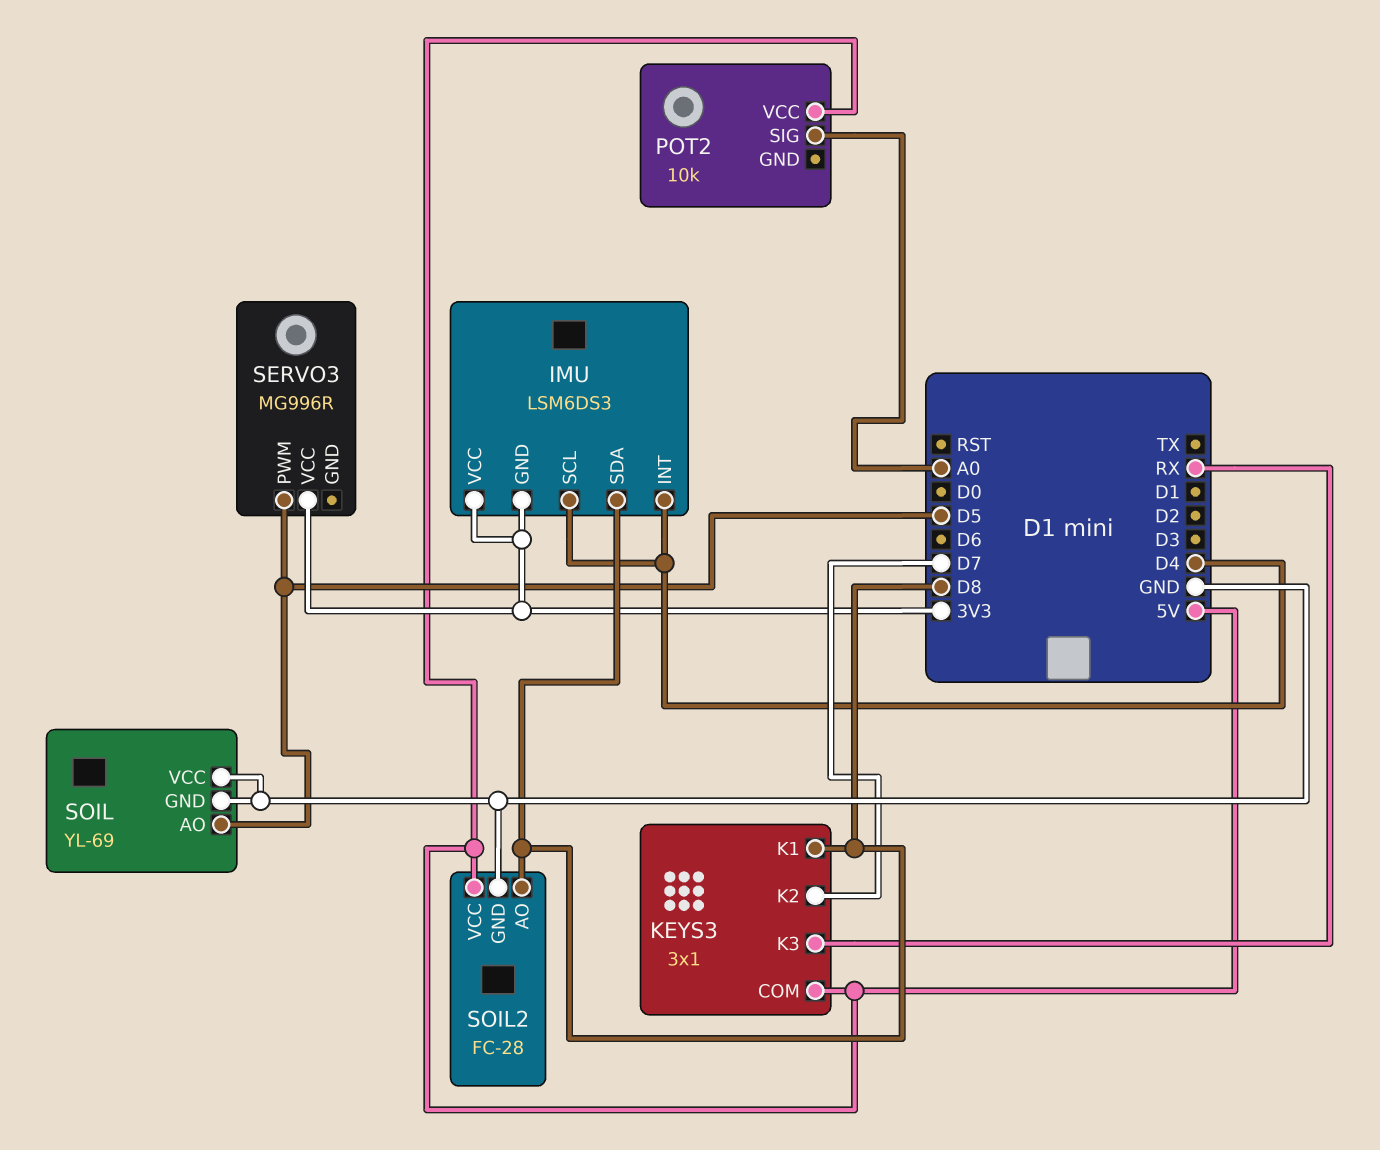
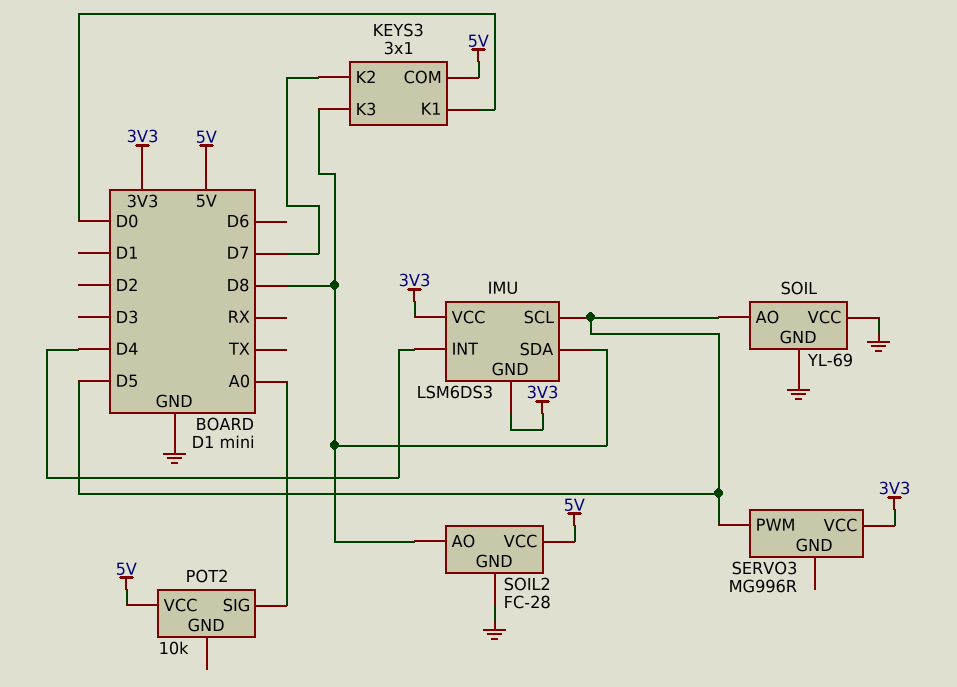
IMU pin SCL: D4 -> D5
KEYS3 pin K1: D8 -> D0
KEYS3 pin K3: RX -> D8

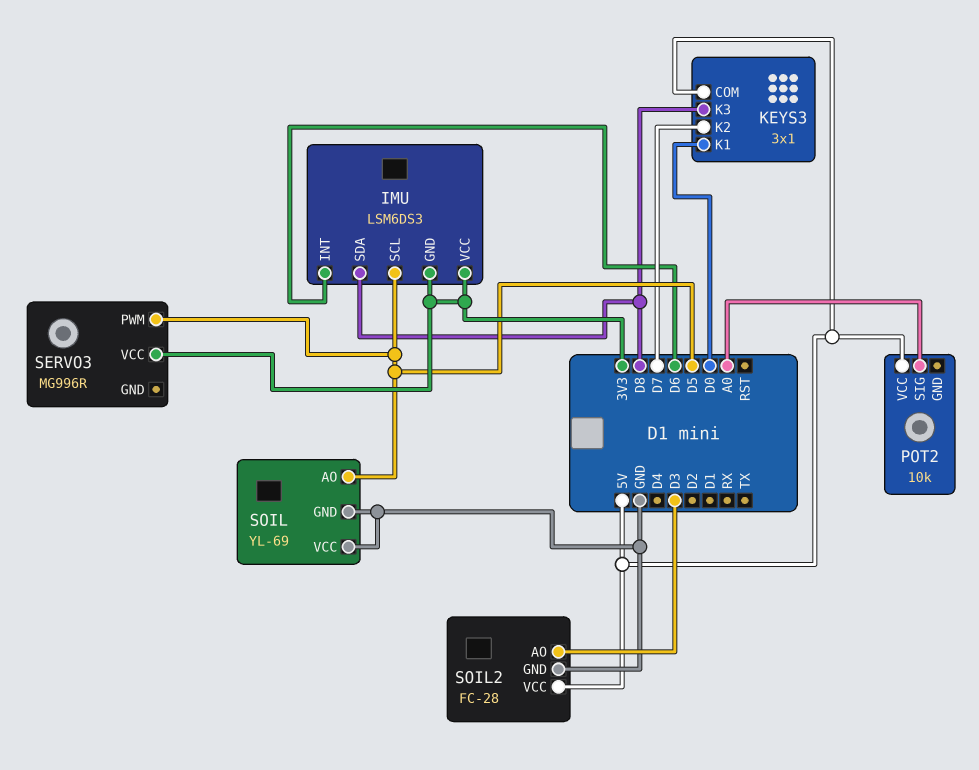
IMU pin INT: D4 -> D6
SOIL2 pin AO: D8 -> D3

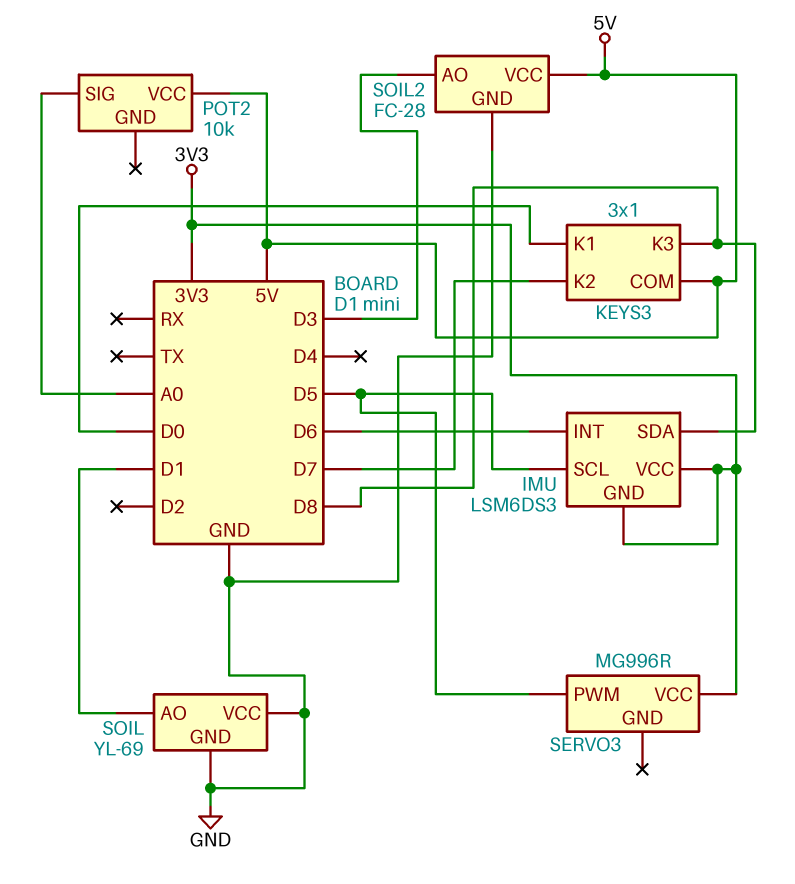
SOIL pin AO: D5 -> D1

